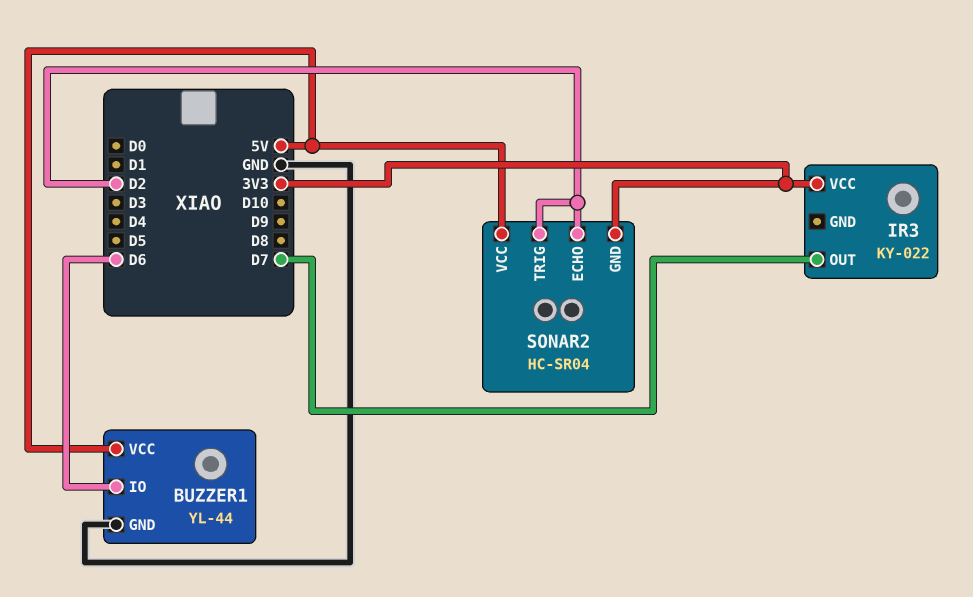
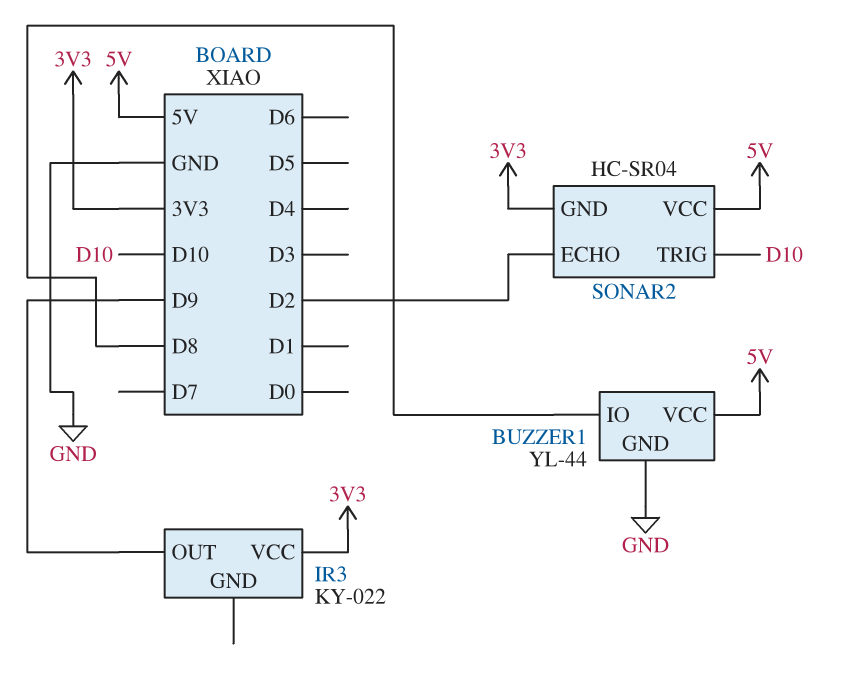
BUZZER1 pin IO: D6 -> D8
IR3 pin OUT: D7 -> D9
SONAR2 pin TRIG: D2 -> D10

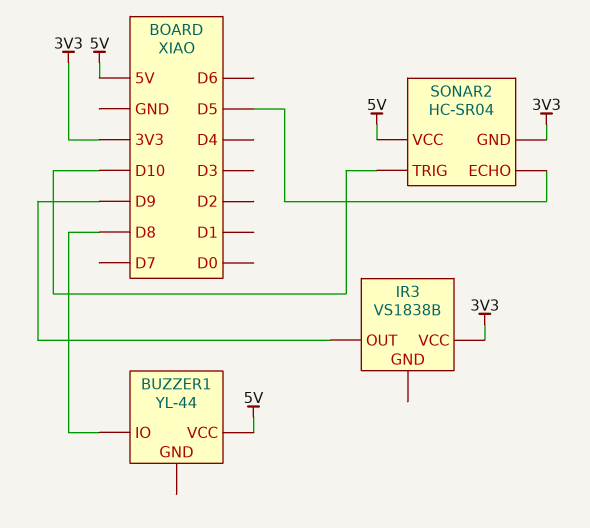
BUZZER1 pin GND: GND -> none
IR3: KY-022 -> VS1838B
SONAR2 pin ECHO: D2 -> D5

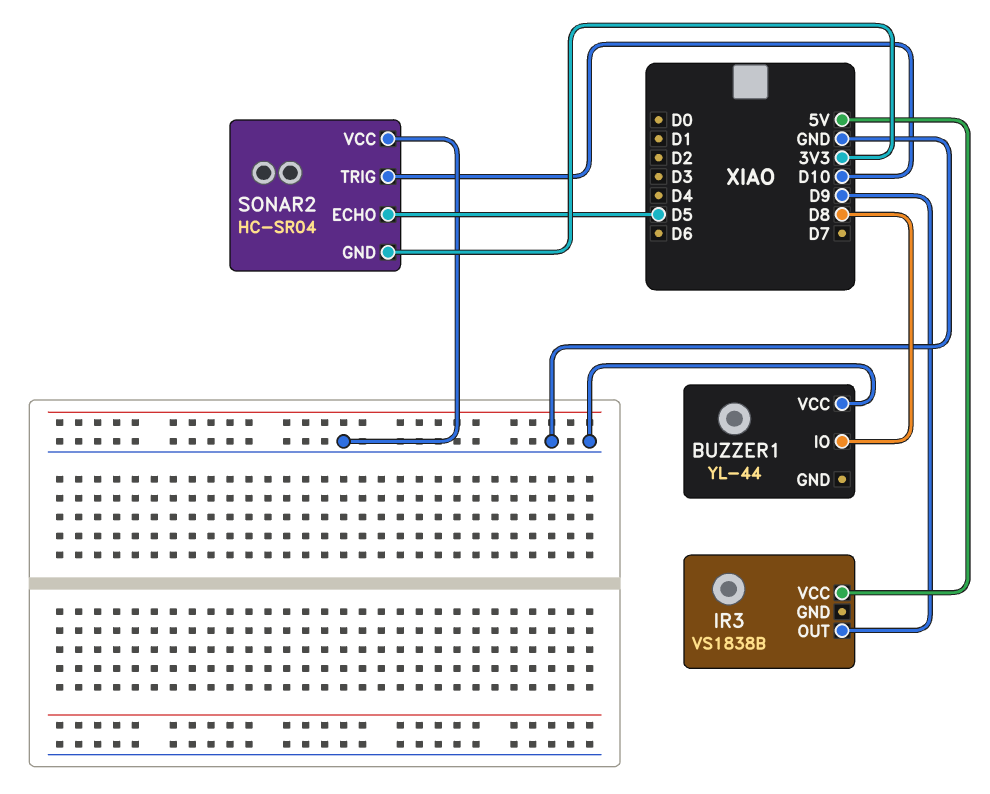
BUZZER1 pin VCC: 5V -> GND
IR3 pin VCC: 3V3 -> 5V
SONAR2 pin VCC: 5V -> GND

